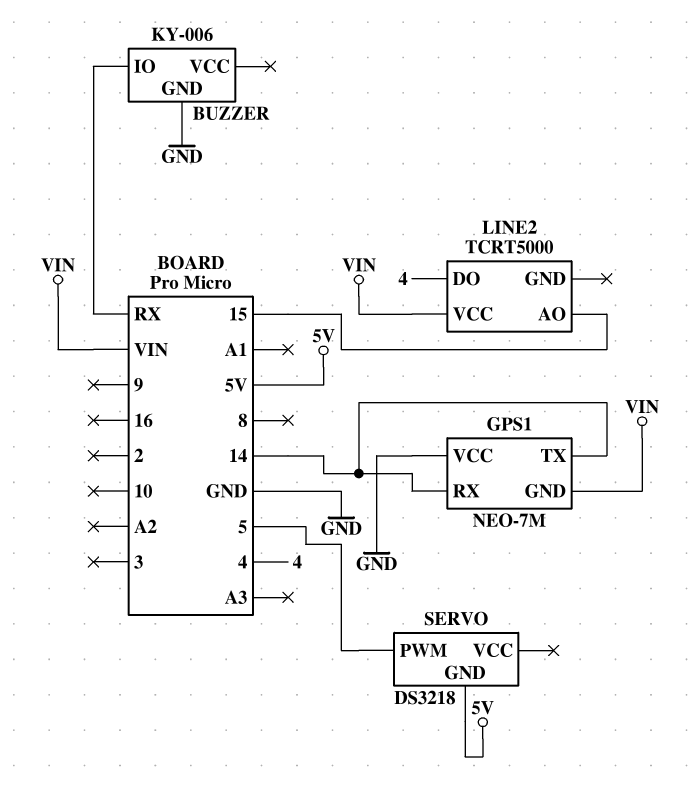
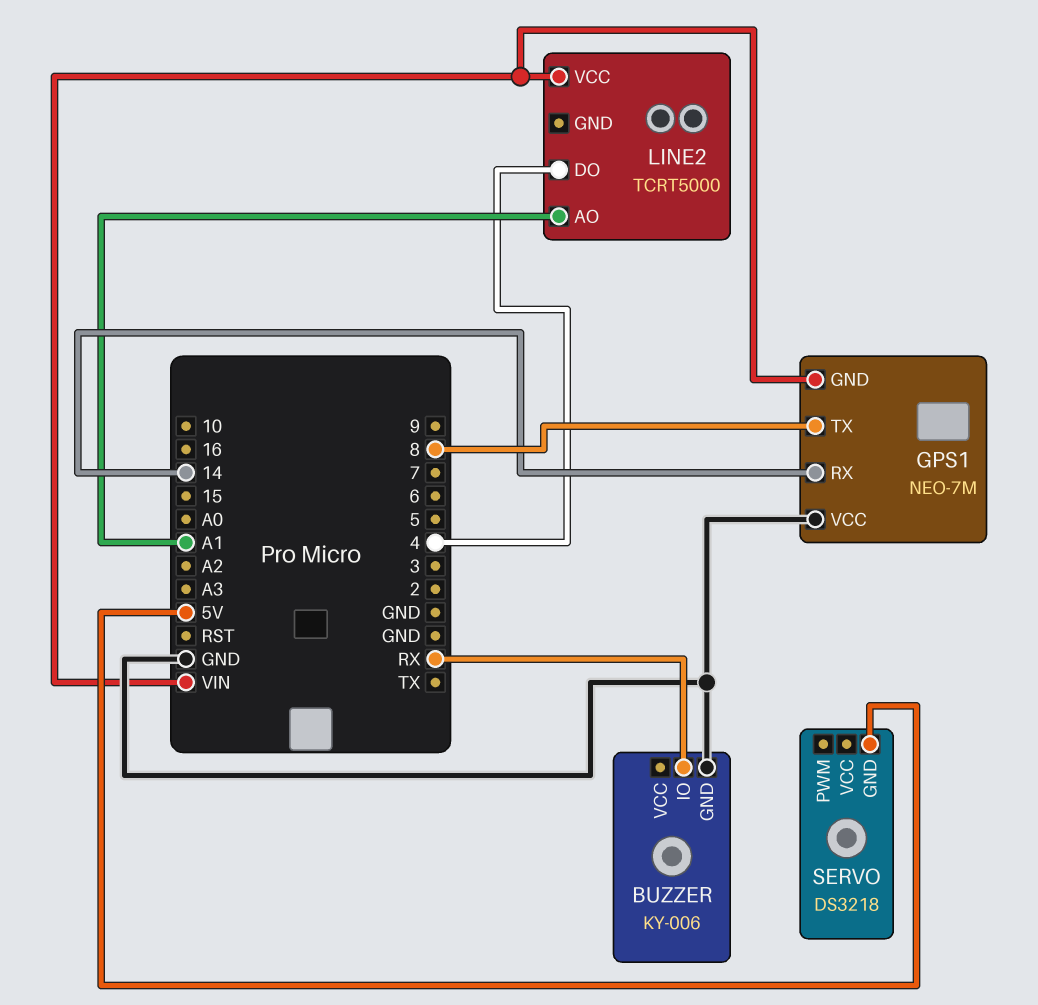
GPS1 pin TX: 14 -> 8
LINE2 pin AO: 15 -> A1
SERVO pin PWM: 5 -> none

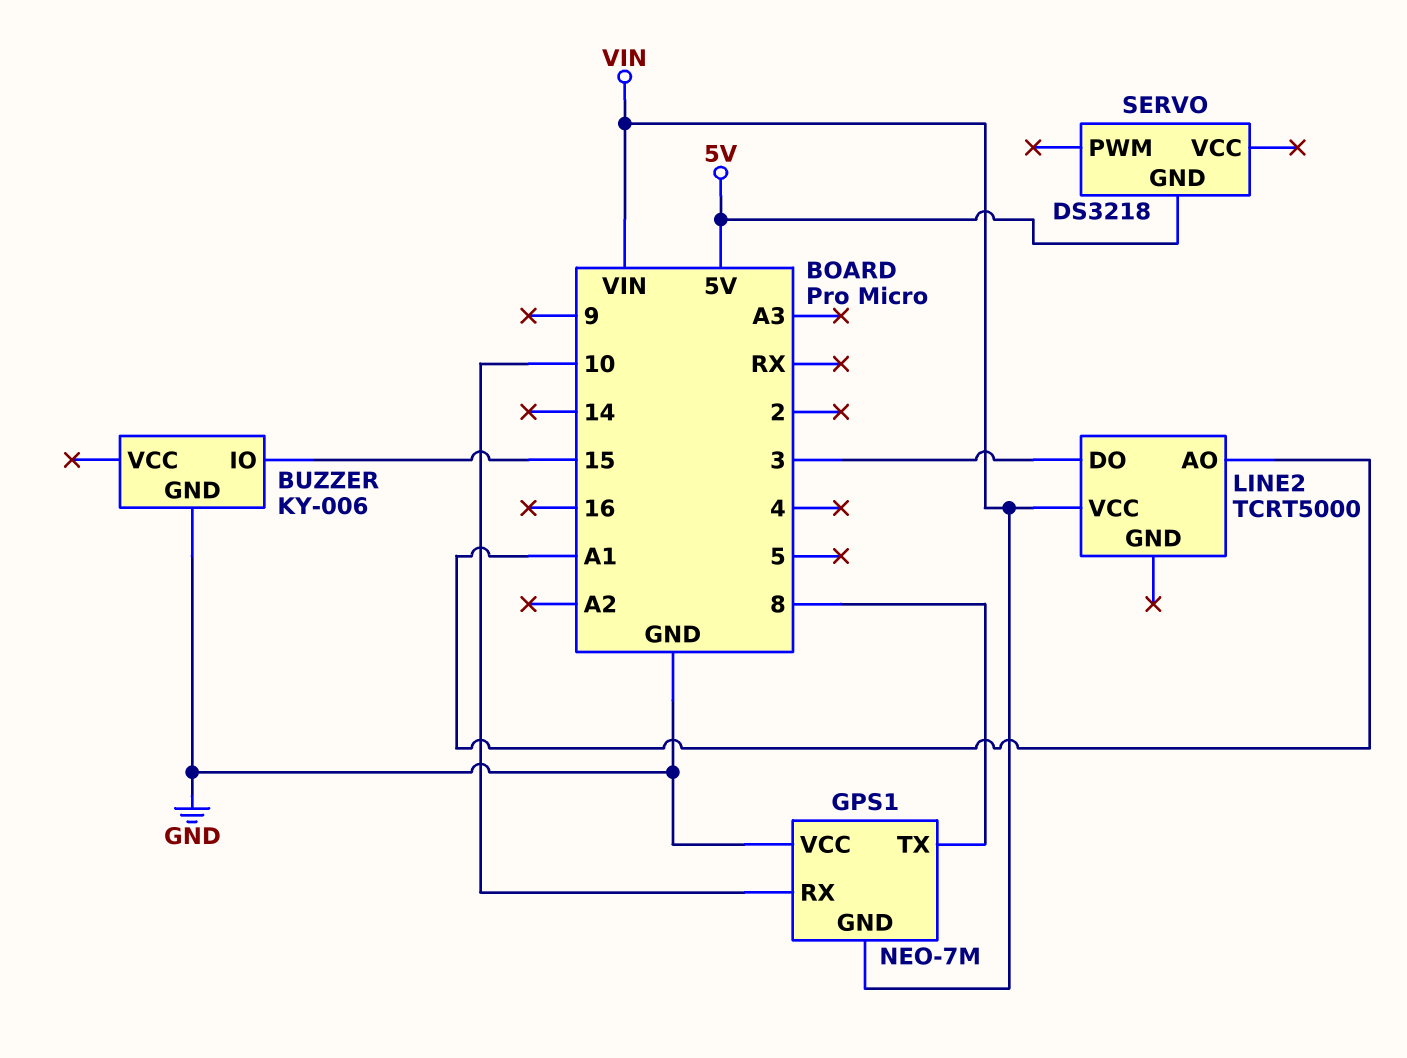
BUZZER pin IO: RX -> 15
GPS1 pin RX: 14 -> 10
LINE2 pin DO: 4 -> 3

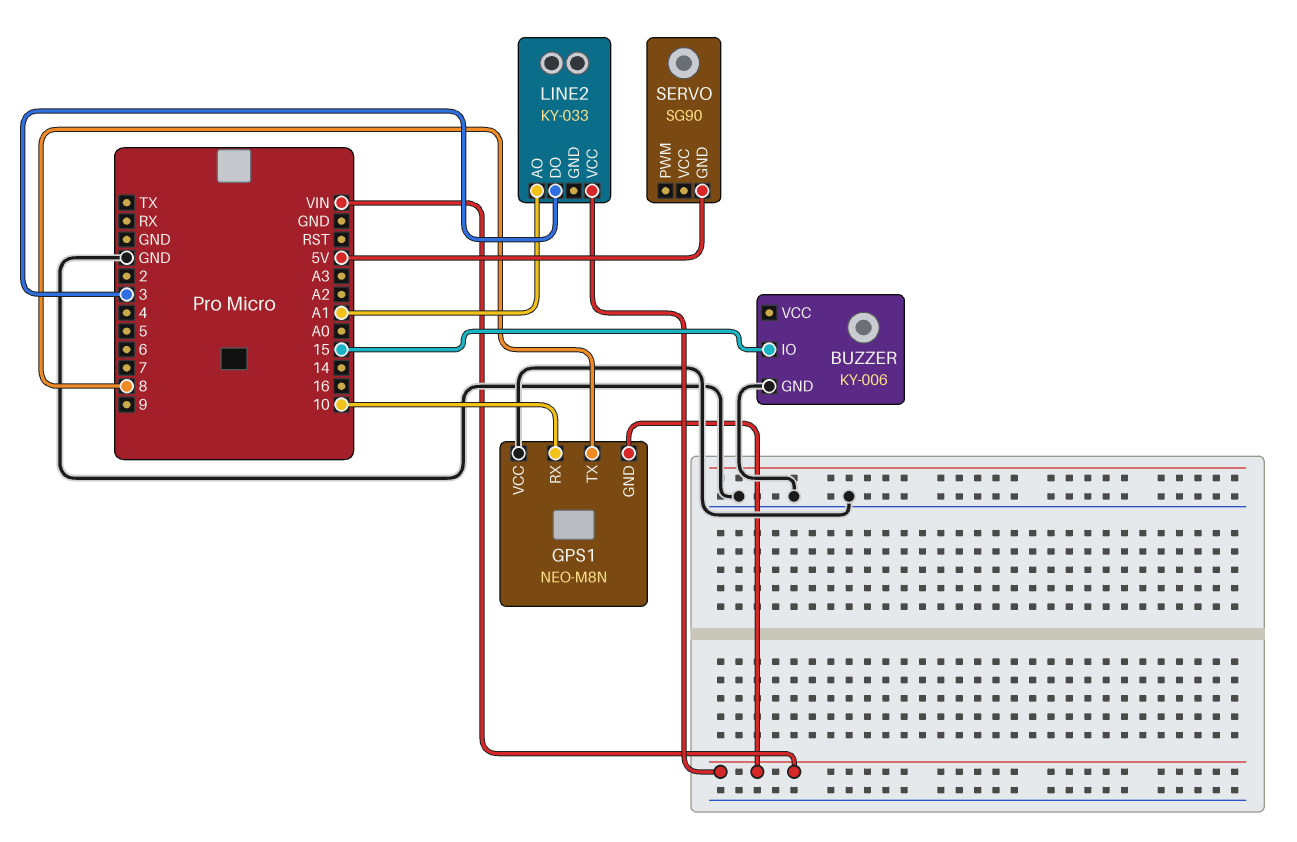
GPS1: NEO-7M -> NEO-M8N
LINE2: TCRT5000 -> KY-033
SERVO: DS3218 -> SG90

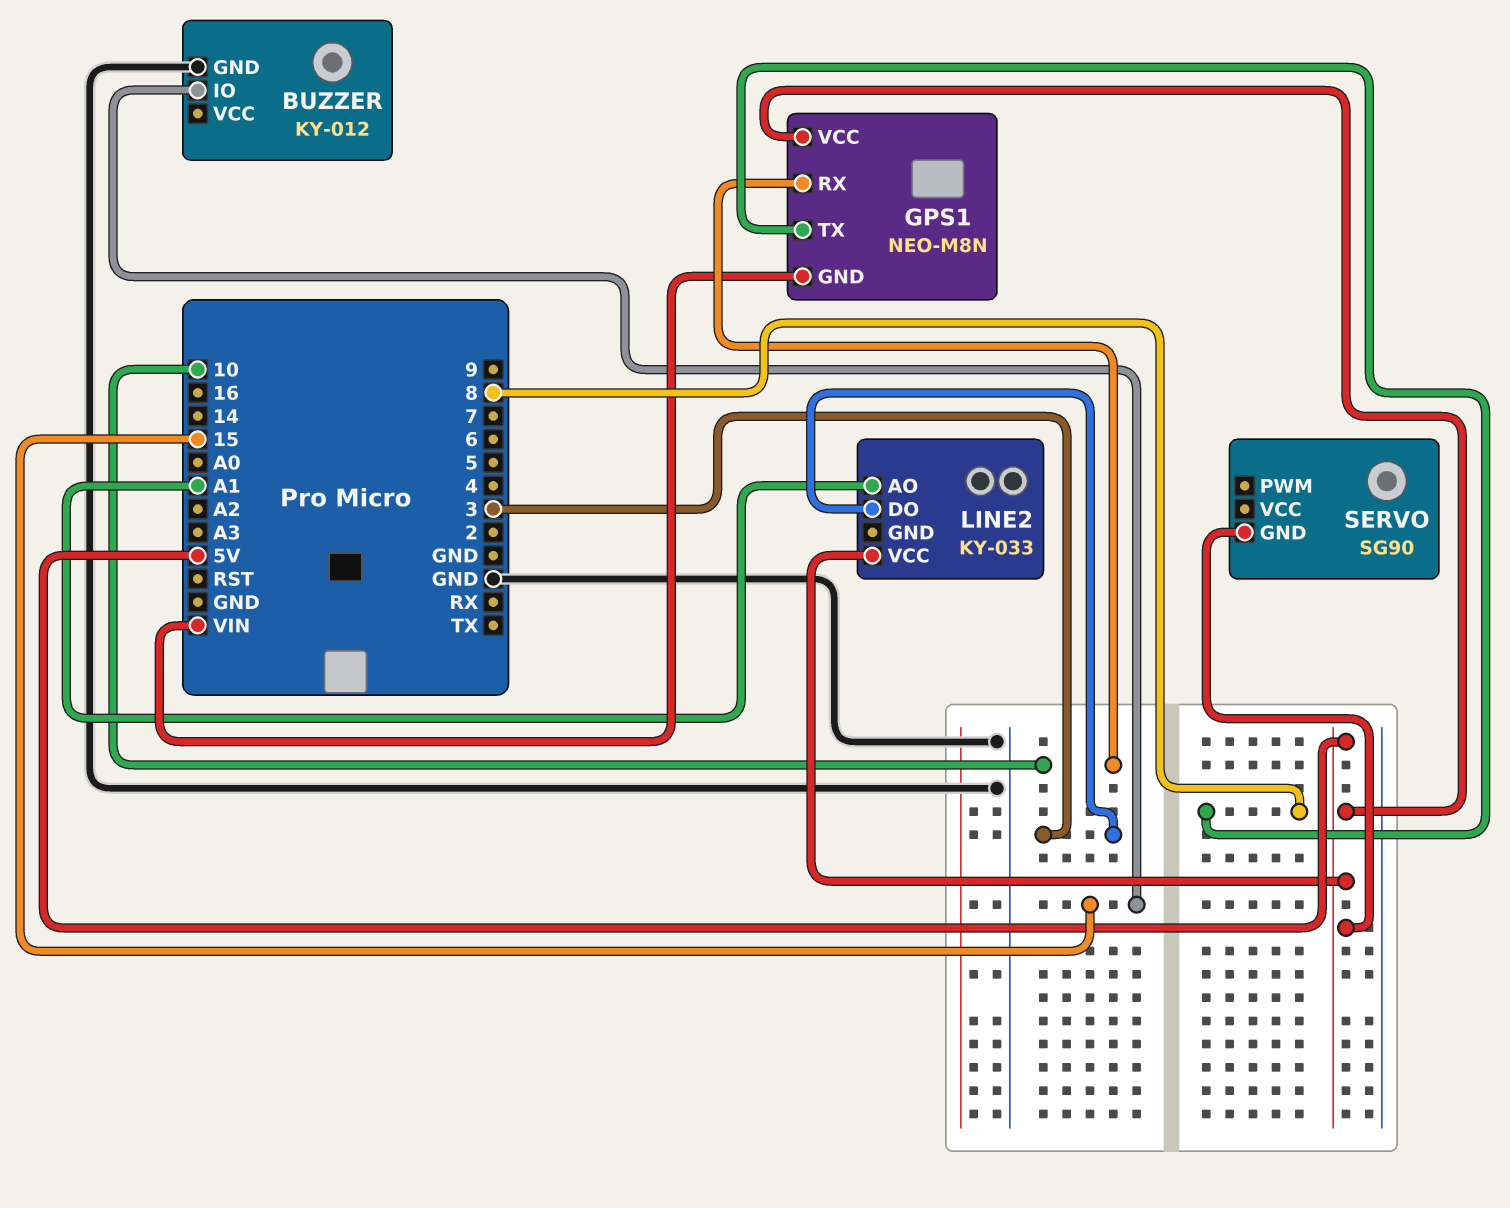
BUZZER: KY-006 -> KY-012
GPS1 pin VCC: GND -> 5V
LINE2 pin VCC: VIN -> 5V

